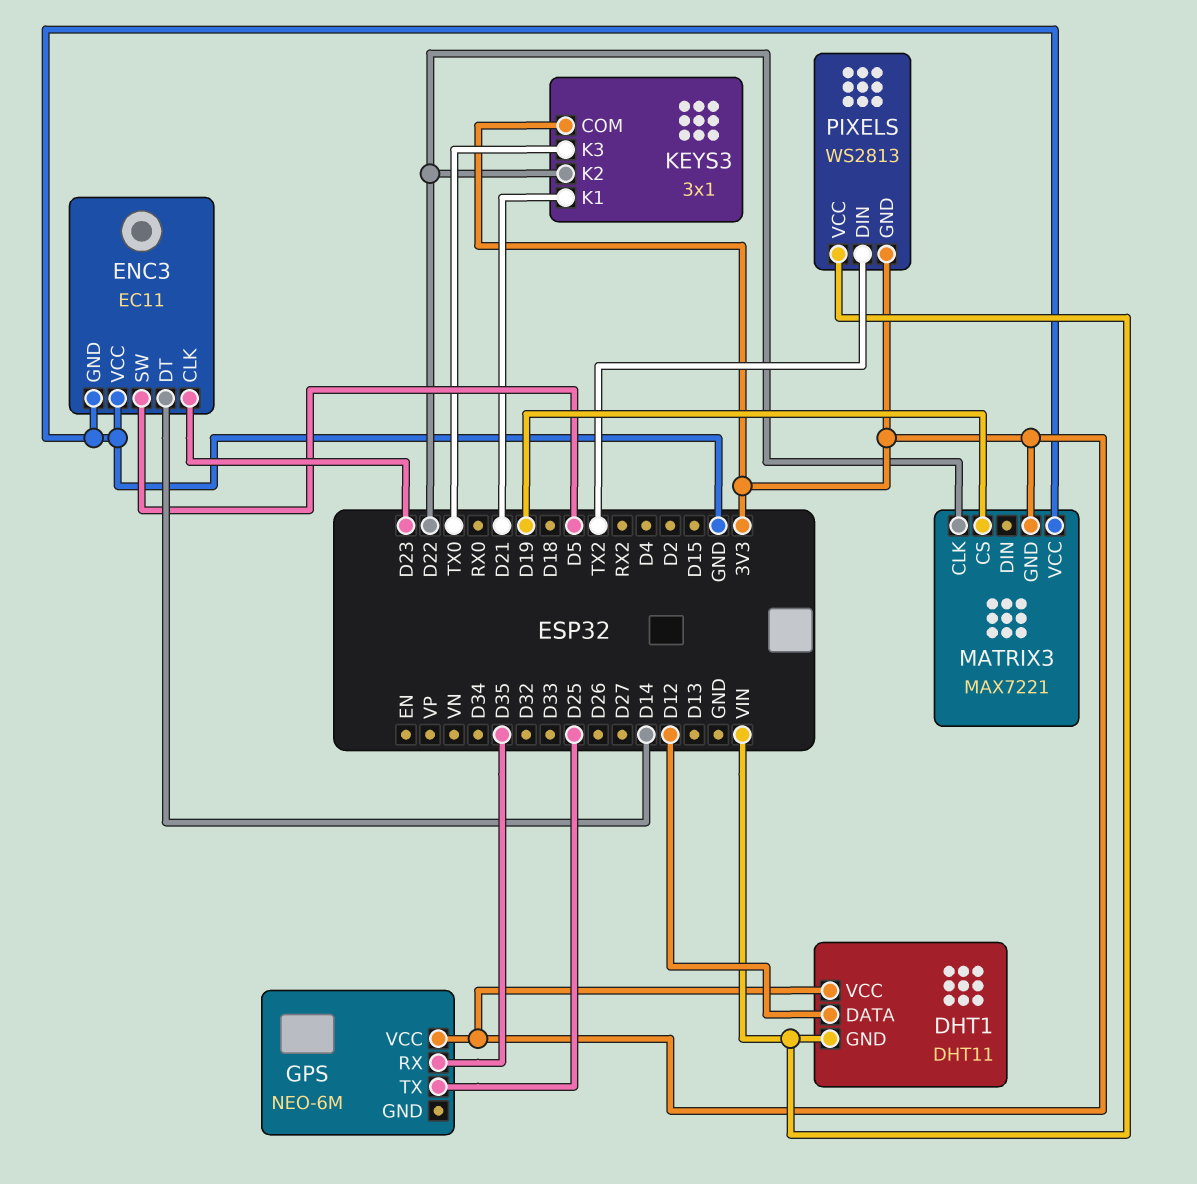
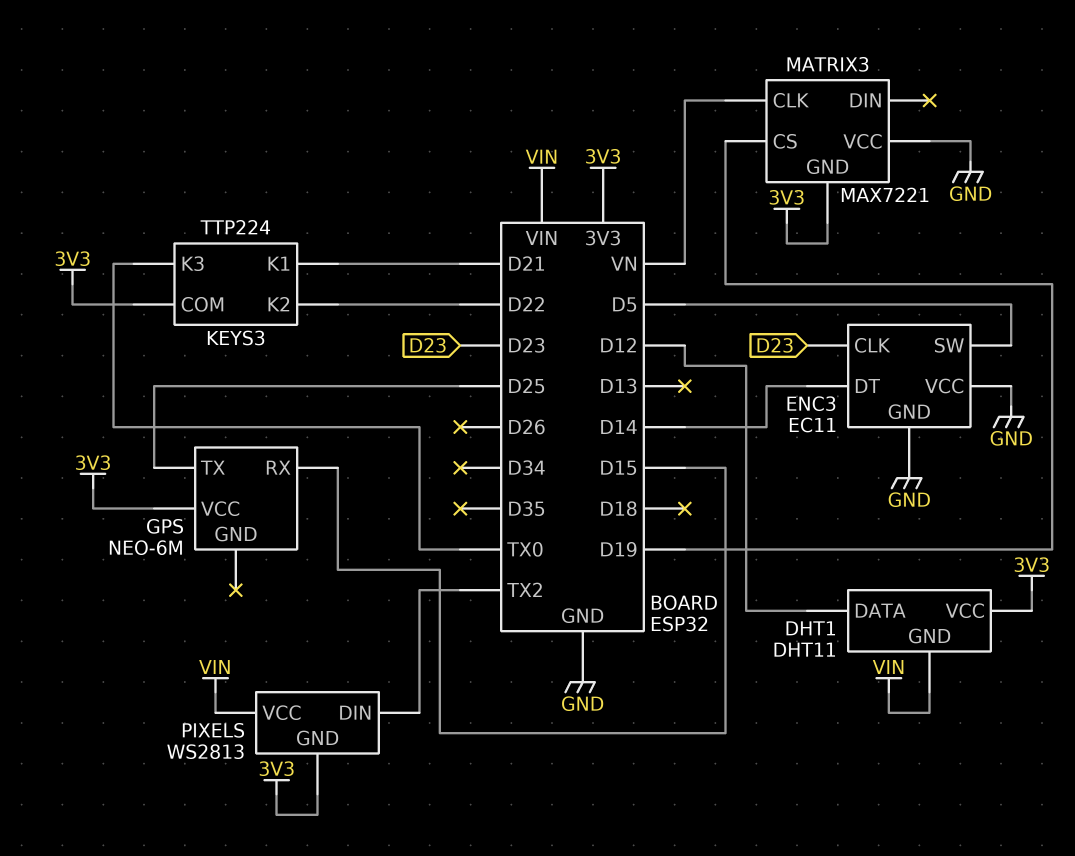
GPS pin RX: D35 -> D15
KEYS3: 3x1 -> TTP224
MATRIX3 pin CLK: D22 -> VN

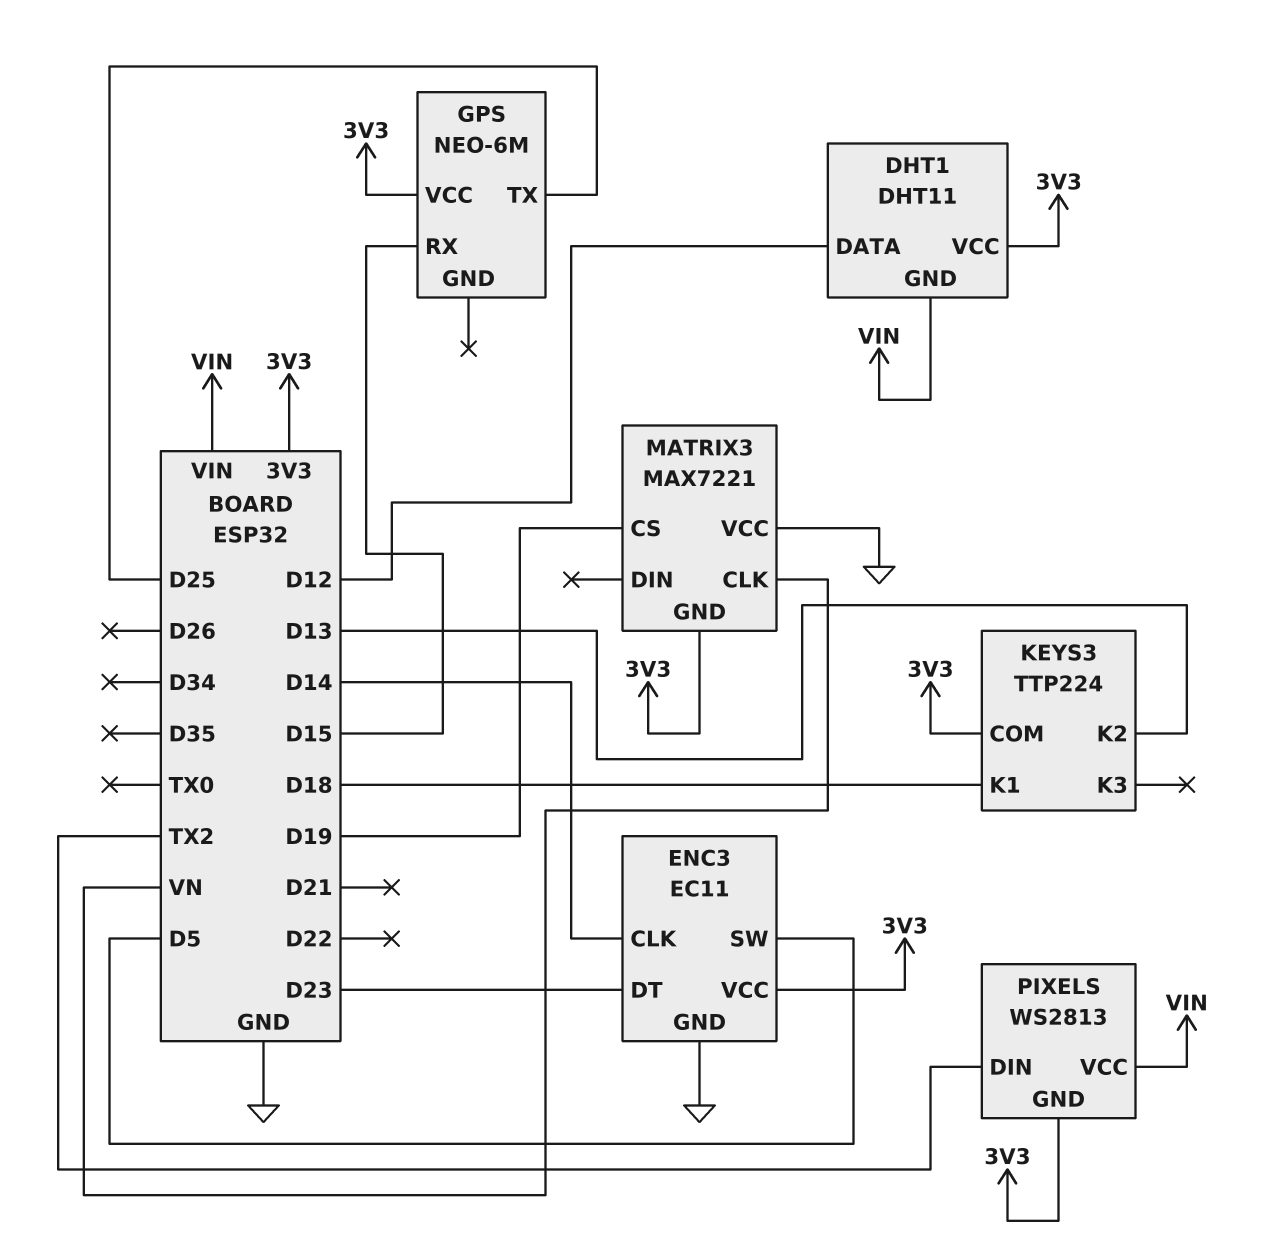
ENC3 pin CLK: D23 -> D14
ENC3 pin DT: D14 -> D23
ENC3 pin VCC: GND -> 3V3
KEYS3 pin K1: D21 -> D18
KEYS3 pin K2: D22 -> D13
KEYS3 pin K3: TX0 -> none

